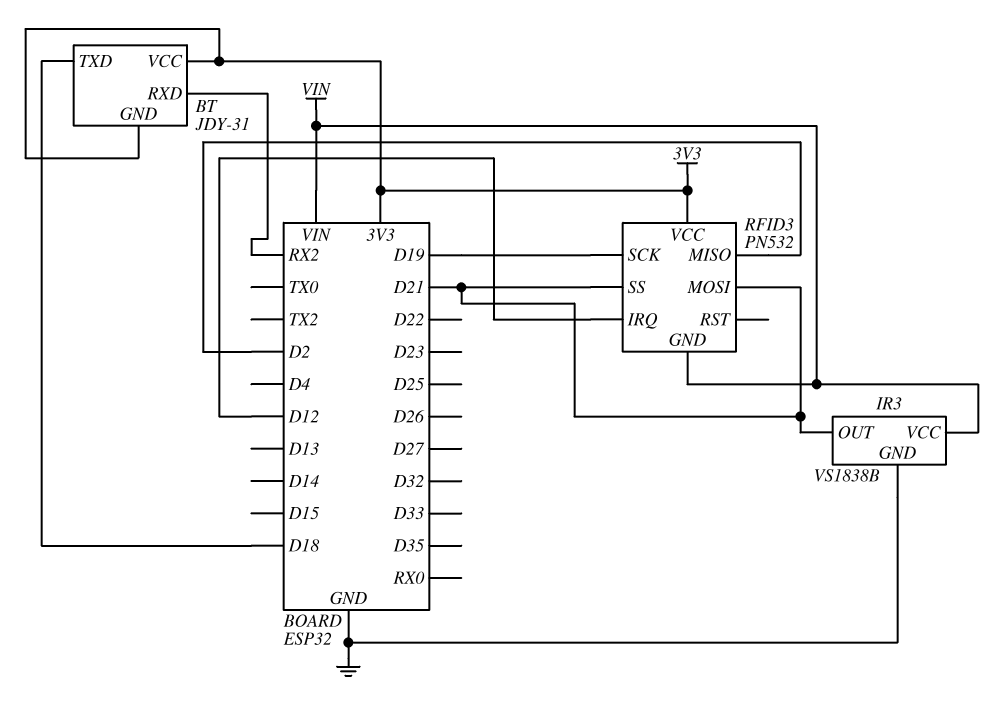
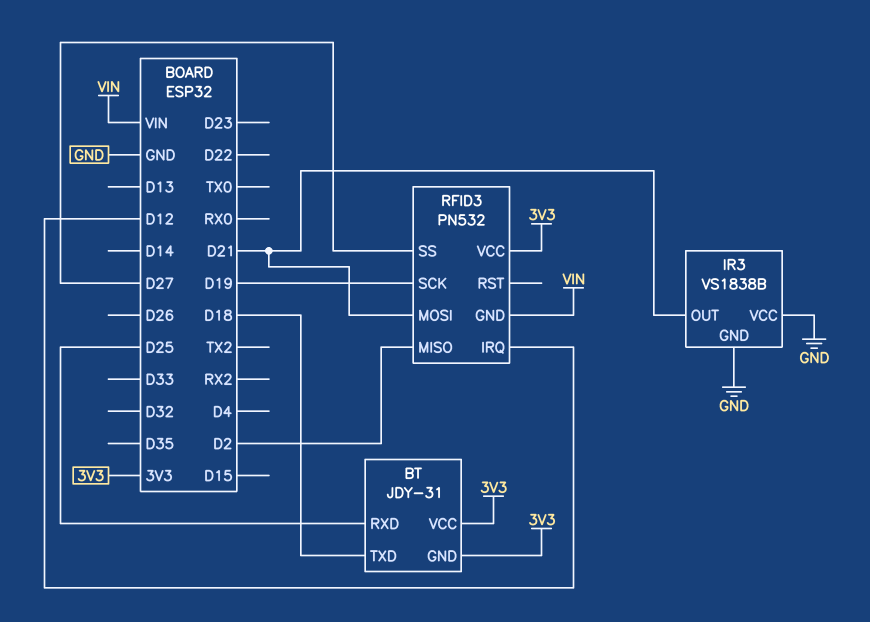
BT pin RXD: RX2 -> D25
IR3 pin VCC: VIN -> GND
RFID3 pin SS: D21 -> D27

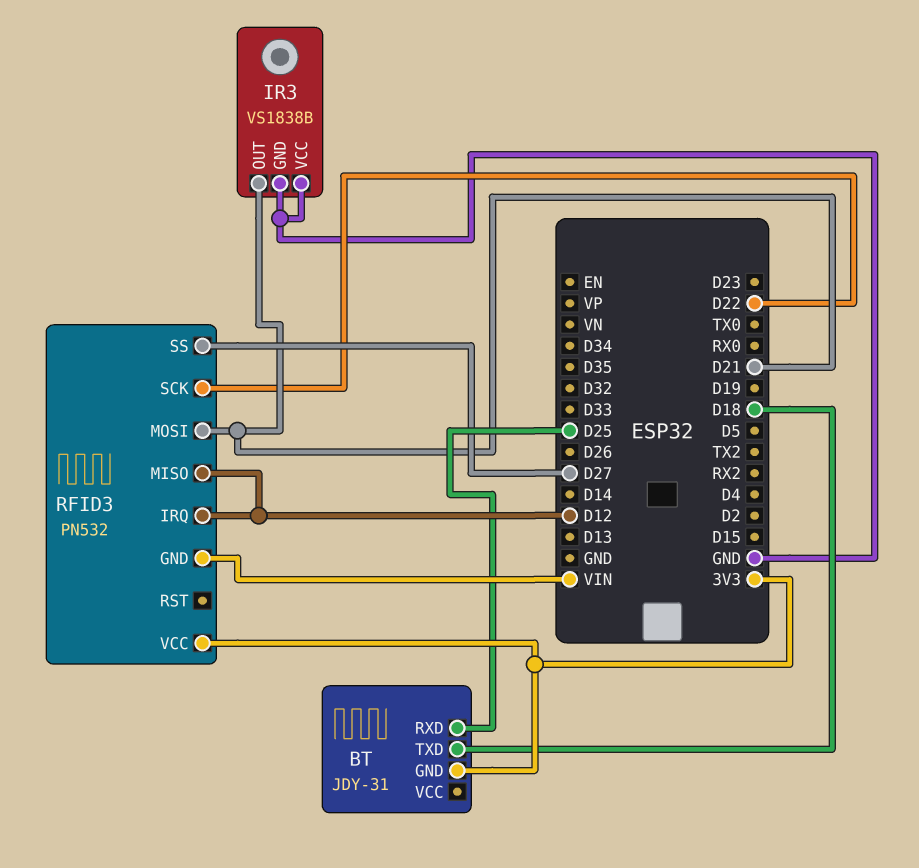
BT pin VCC: 3V3 -> none
RFID3 pin MISO: D2 -> D12
RFID3 pin SCK: D19 -> D22

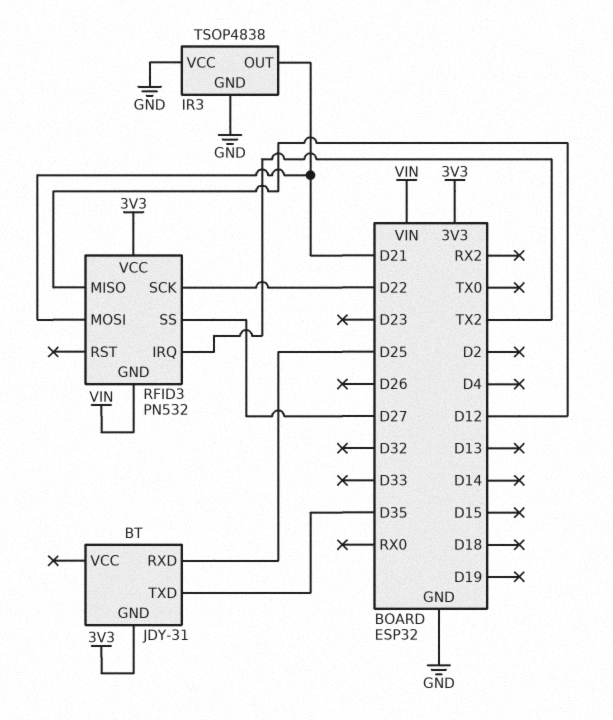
BT pin TXD: D18 -> D35
IR3: VS1838B -> TSOP4838
RFID3 pin IRQ: D12 -> TX2

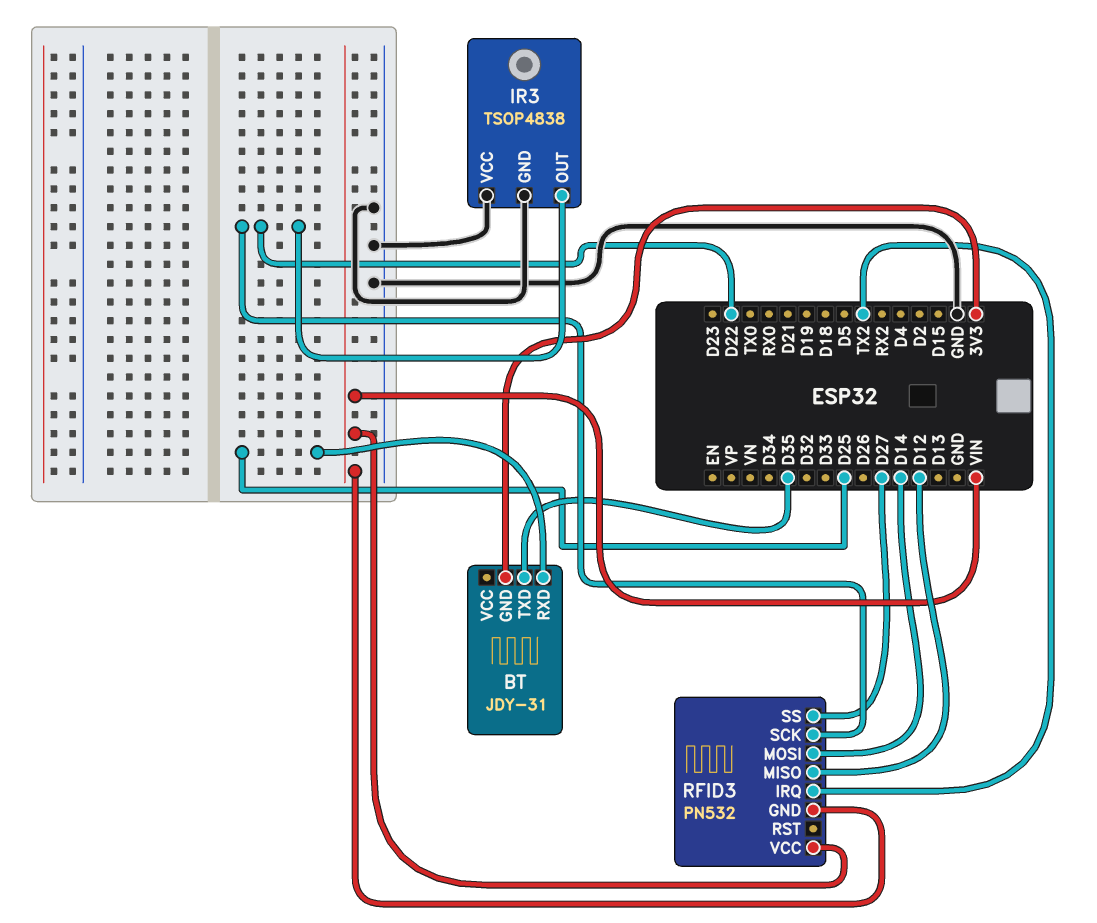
IR3 pin OUT: D21 -> D22
RFID3 pin MOSI: D21 -> D14
RFID3 pin VCC: 3V3 -> VIN

